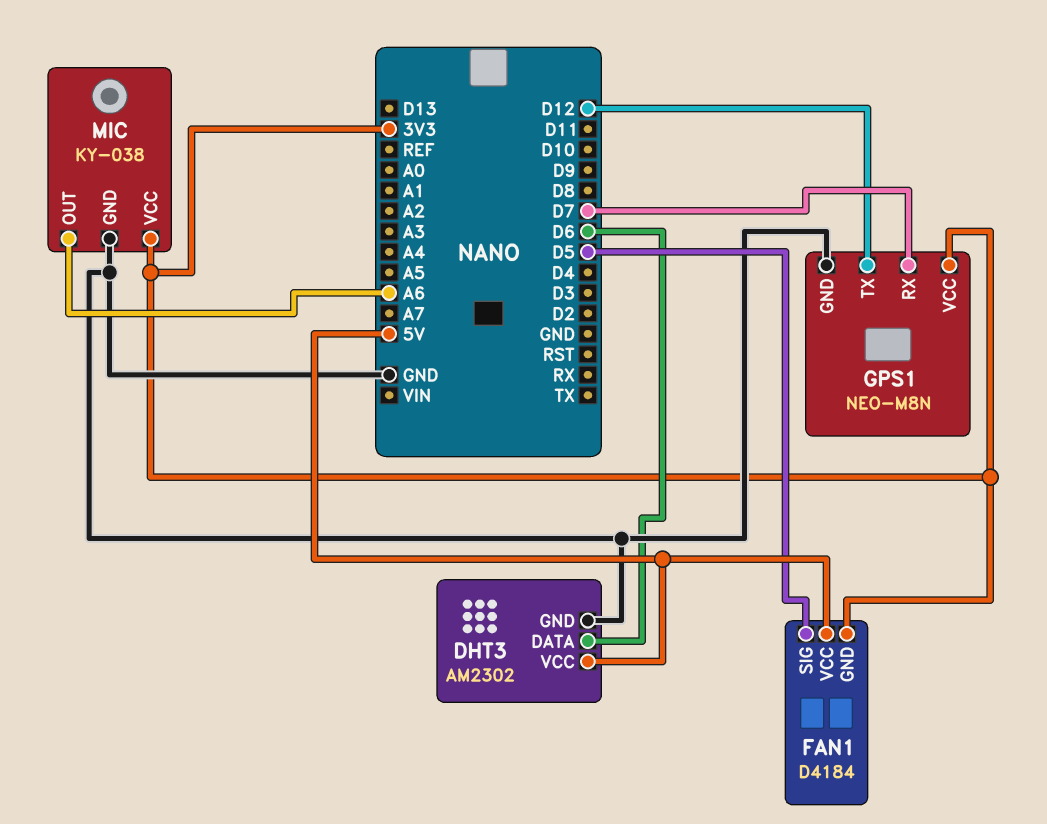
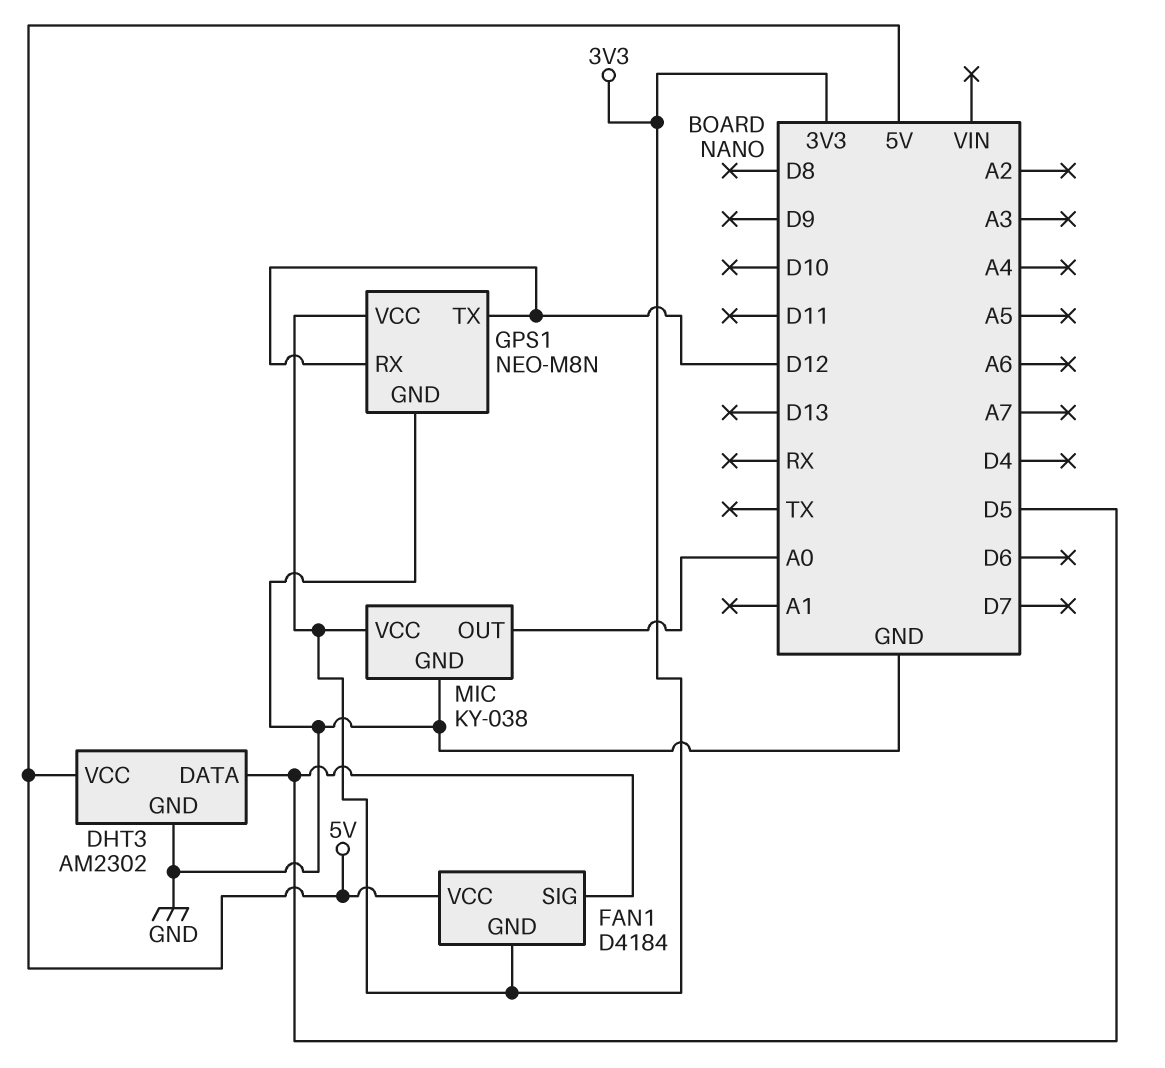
DHT3 pin DATA: D6 -> D5
GPS1 pin RX: D7 -> D12
MIC pin OUT: A6 -> A0

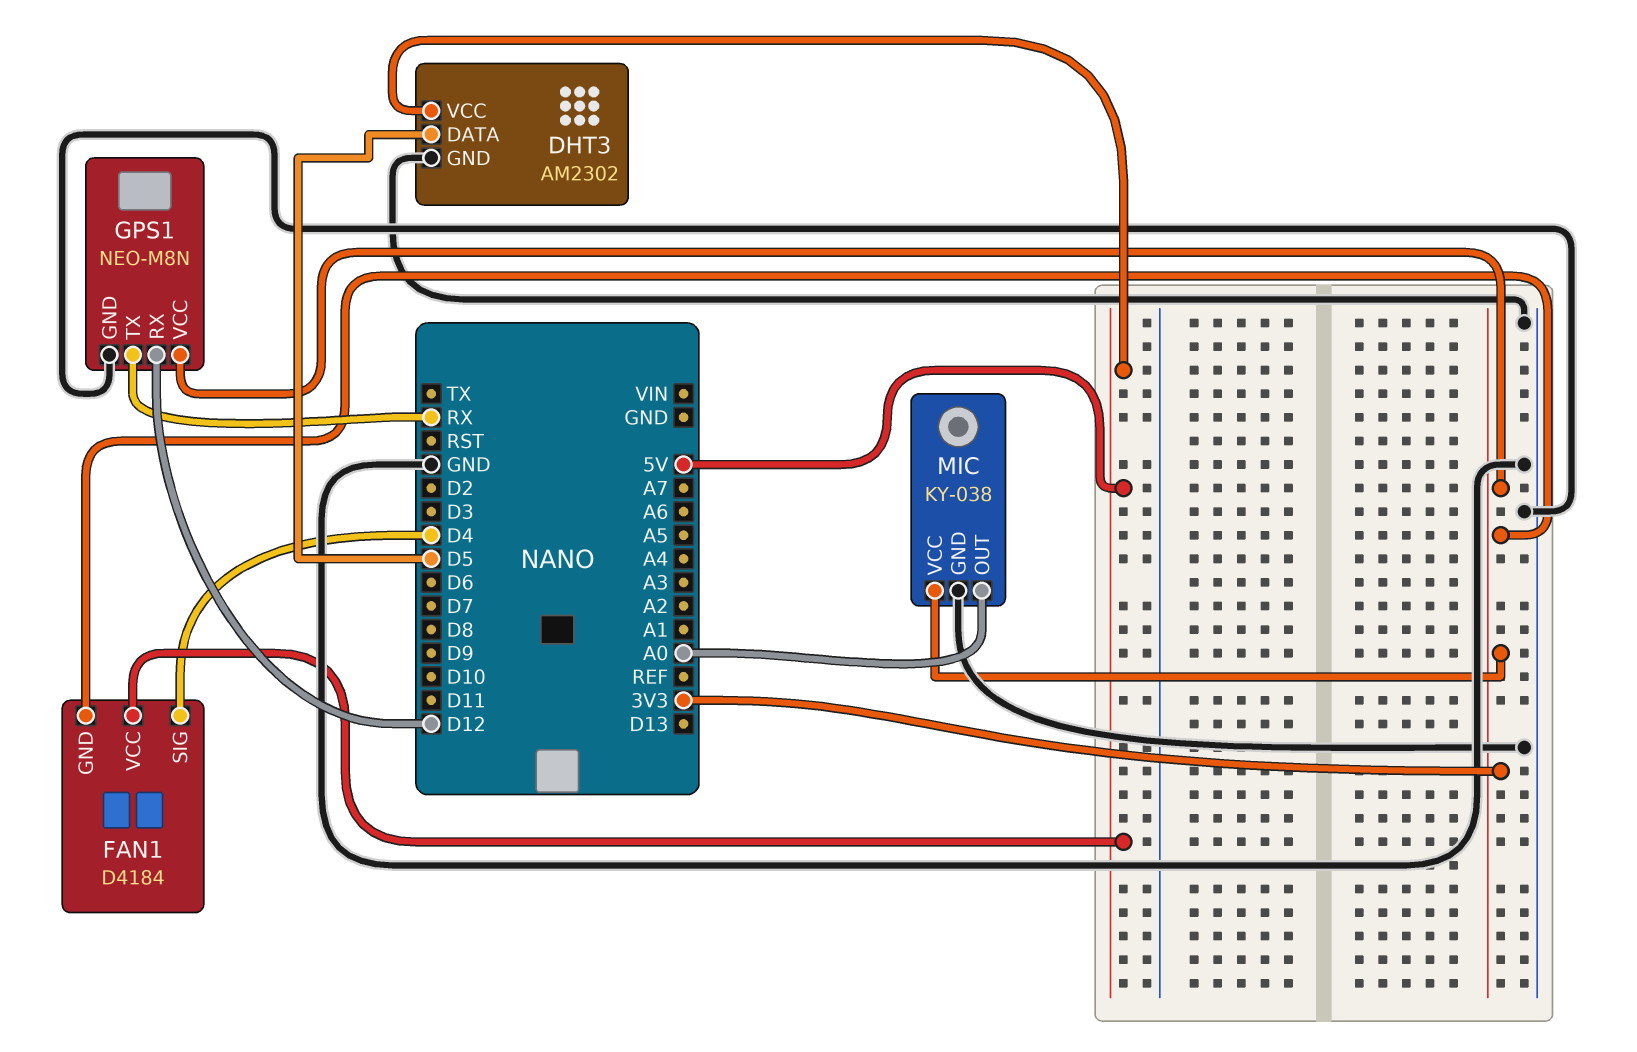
FAN1 pin SIG: D5 -> D4
GPS1 pin TX: D12 -> RX

